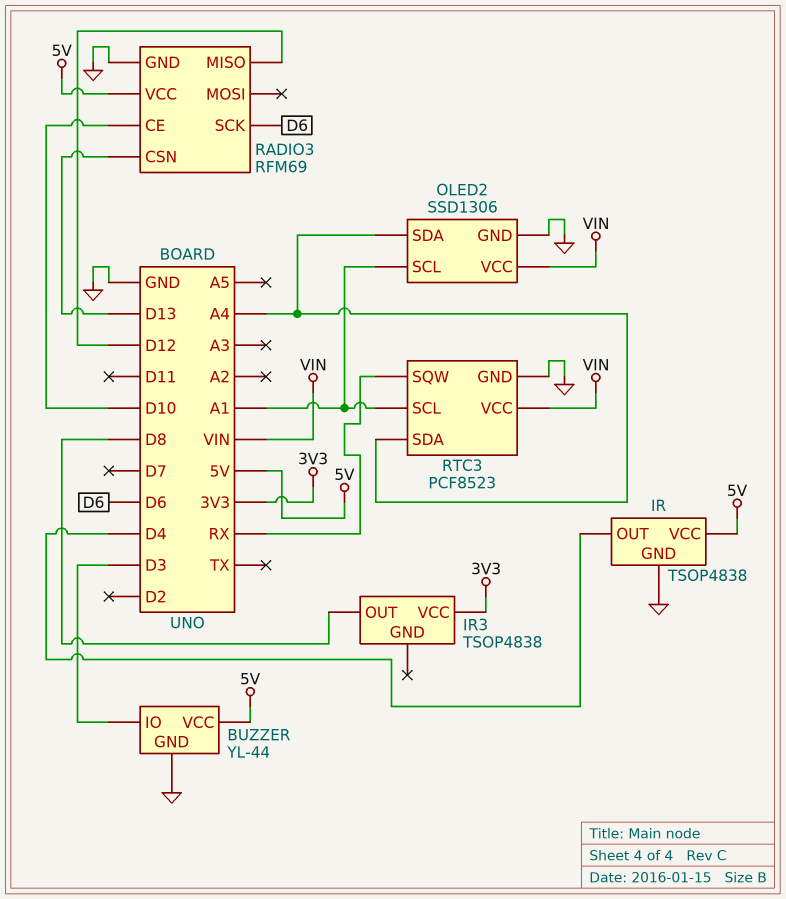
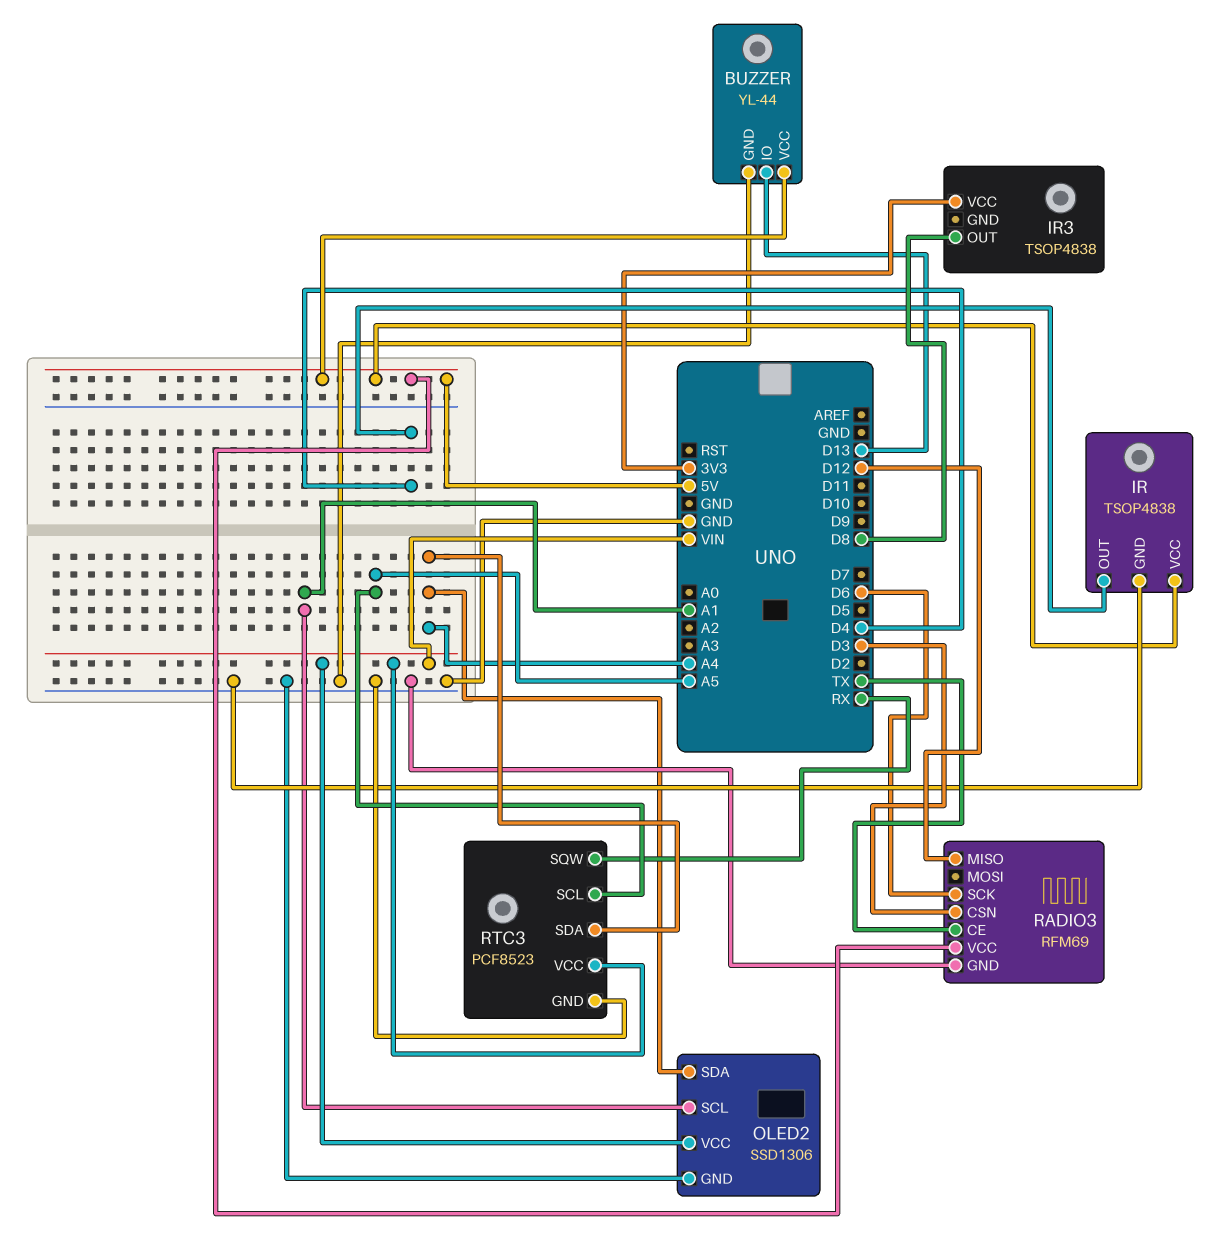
BUZZER pin IO: D3 -> D13
RADIO3 pin CE: D10 -> TX
RADIO3 pin CSN: D13 -> D3
RTC3 pin SCL: A1 -> A5

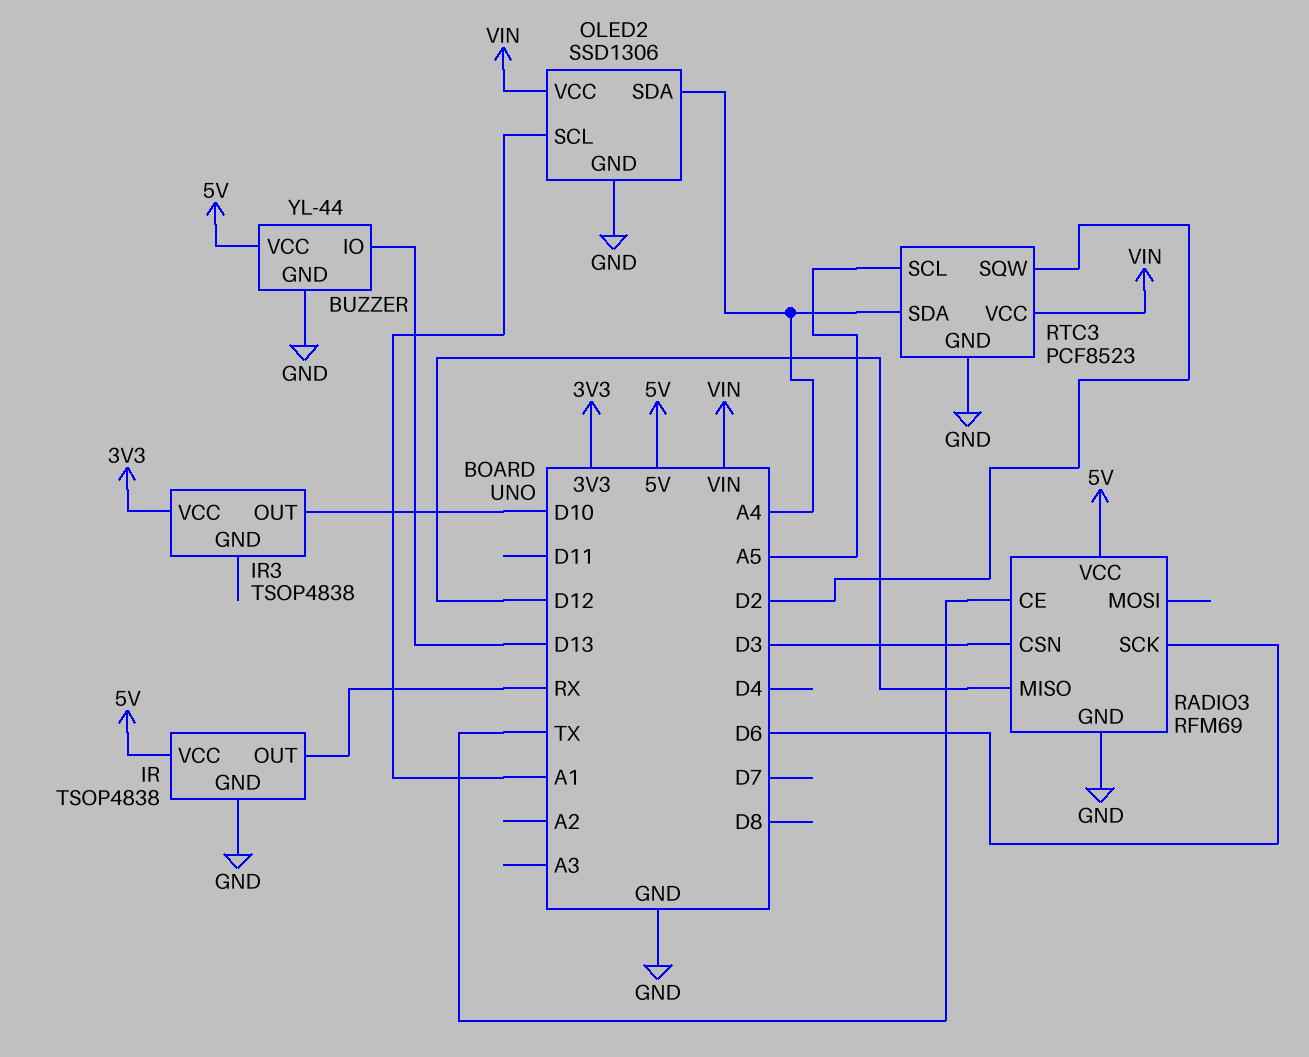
IR pin OUT: D4 -> RX
IR3 pin OUT: D8 -> D10
RTC3 pin SQW: RX -> D2

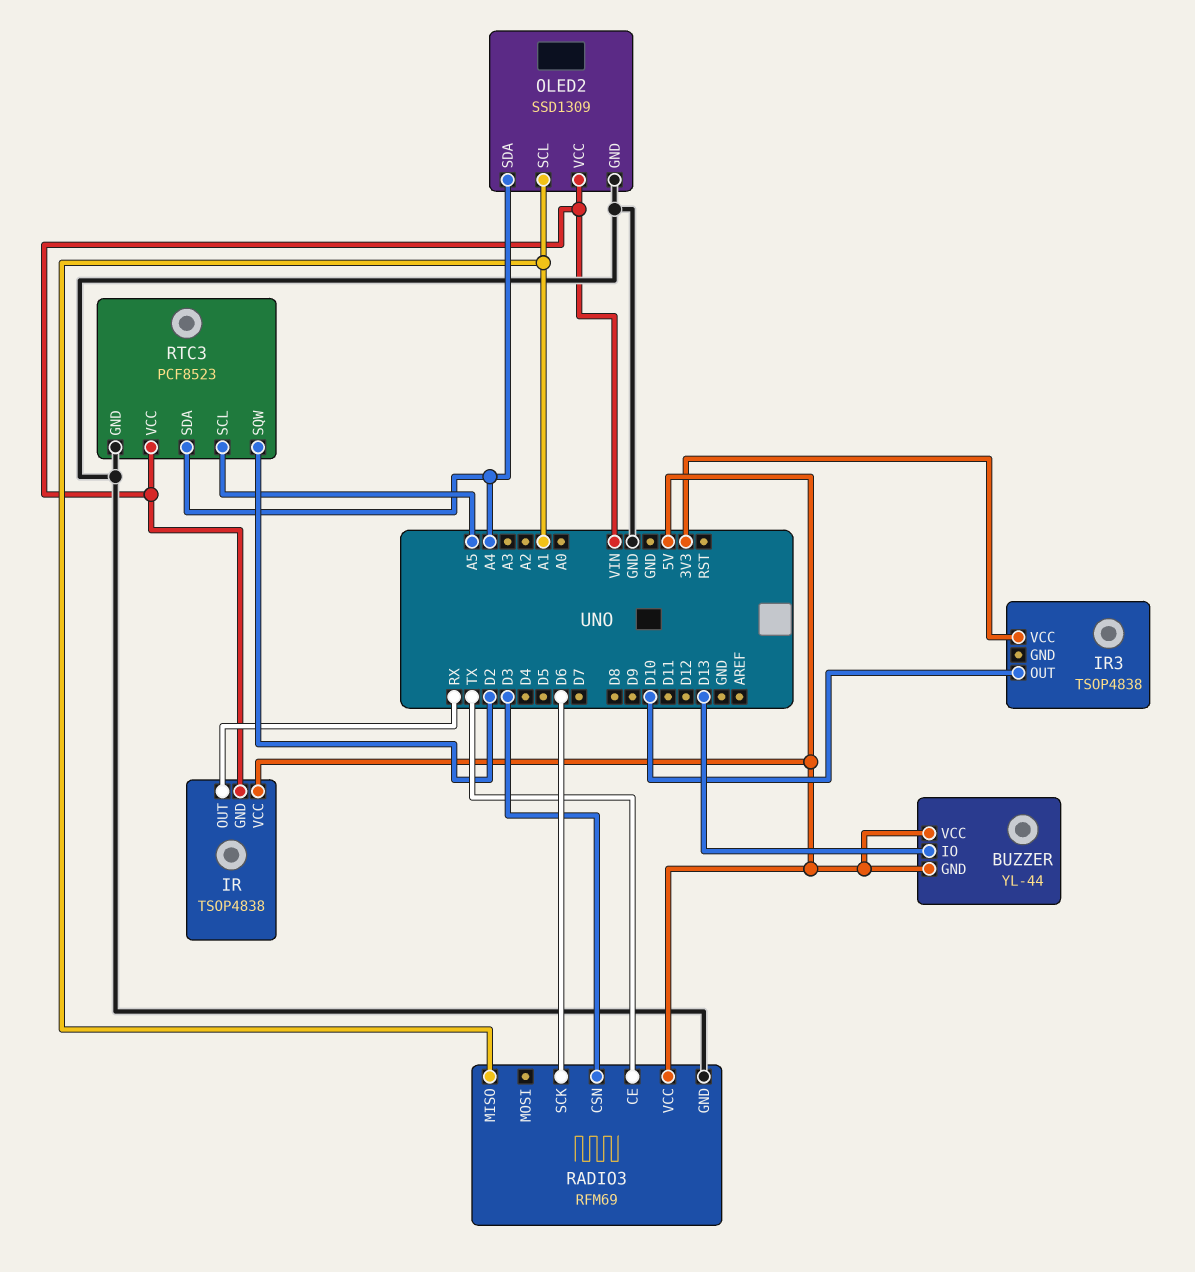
BUZZER pin GND: GND -> 5V
IR pin GND: GND -> VIN
OLED2: SSD1306 -> SSD1309
RADIO3 pin MISO: D12 -> A1

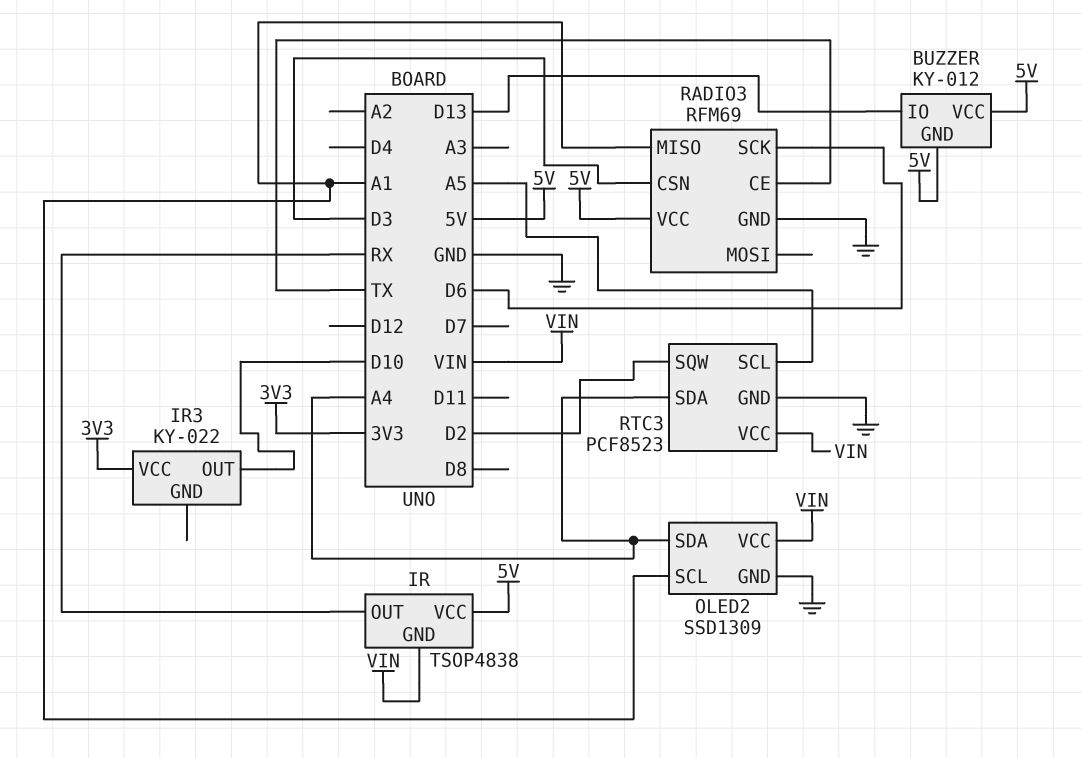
BUZZER: YL-44 -> KY-012
IR3: TSOP4838 -> KY-022

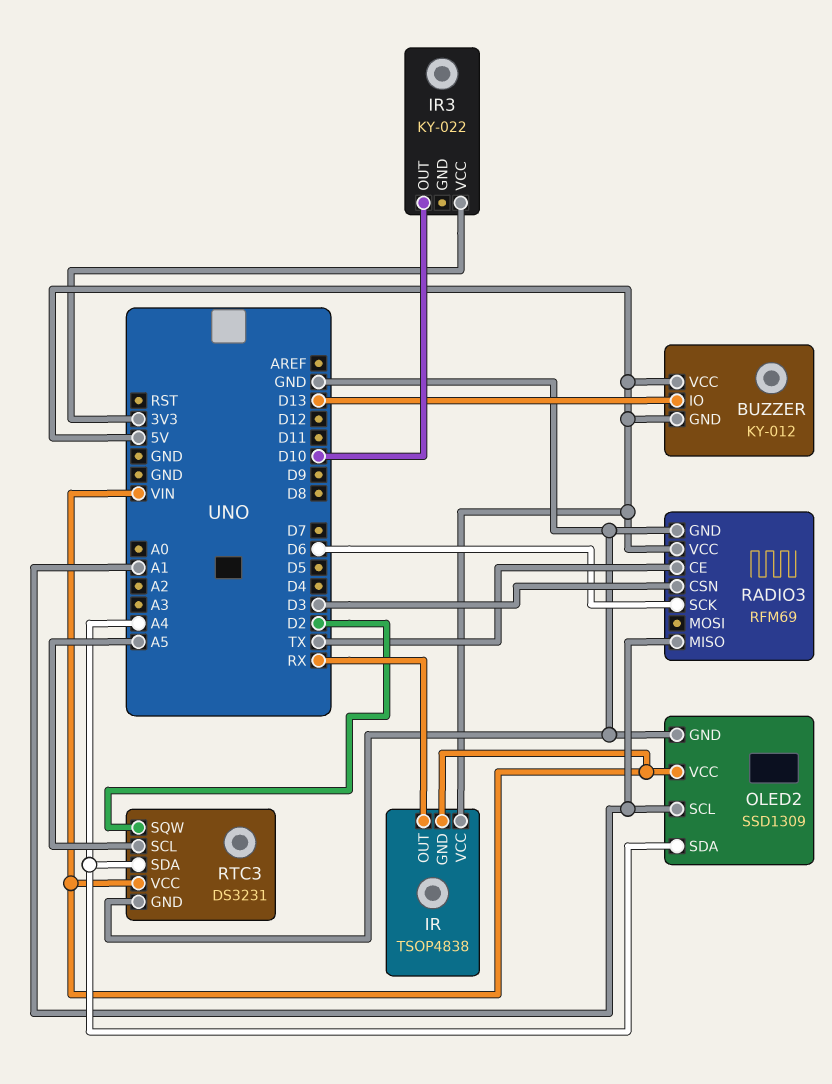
RTC3: PCF8523 -> DS3231

